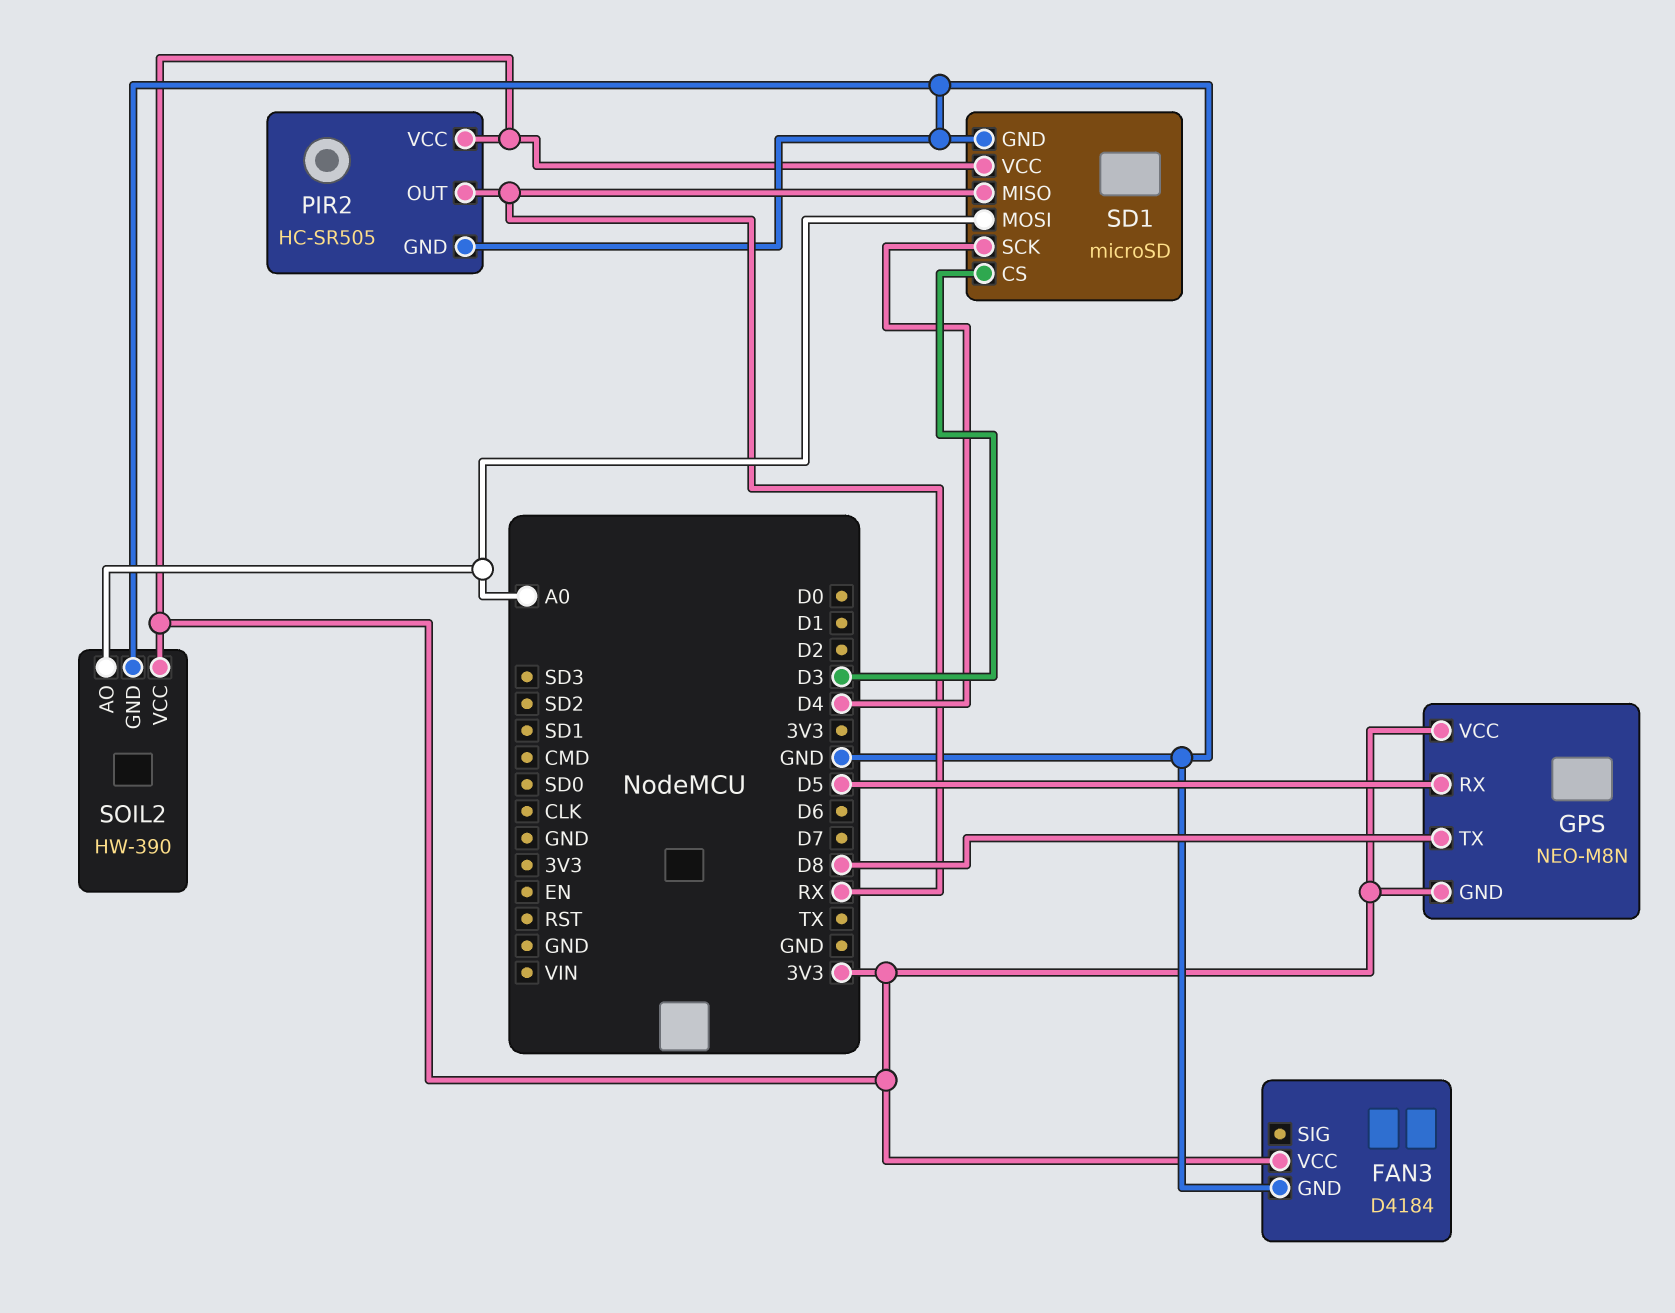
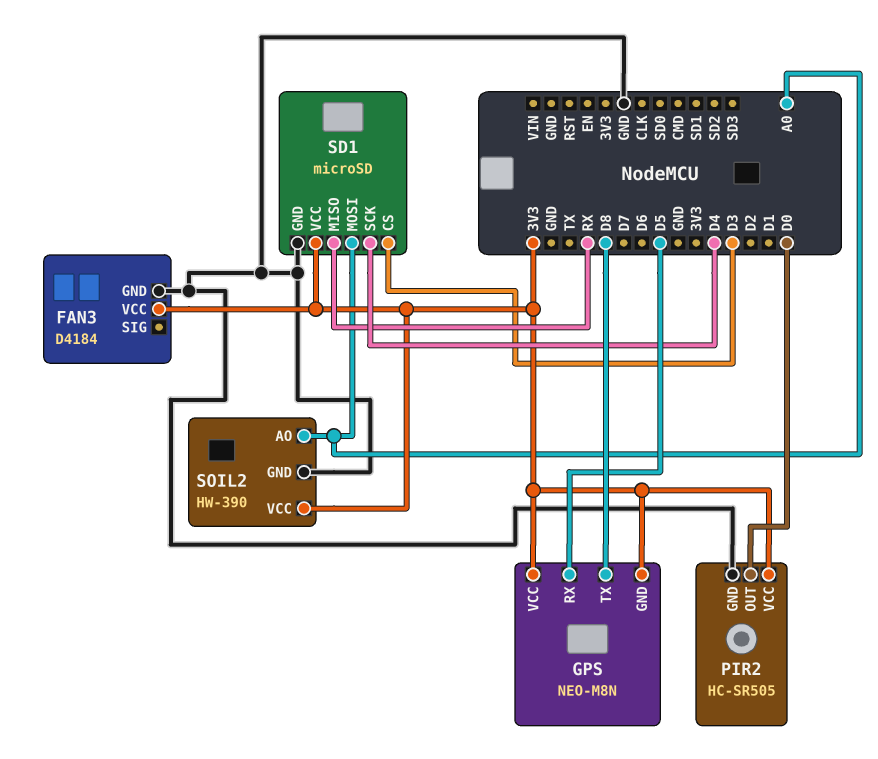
PIR2 pin OUT: RX -> D0

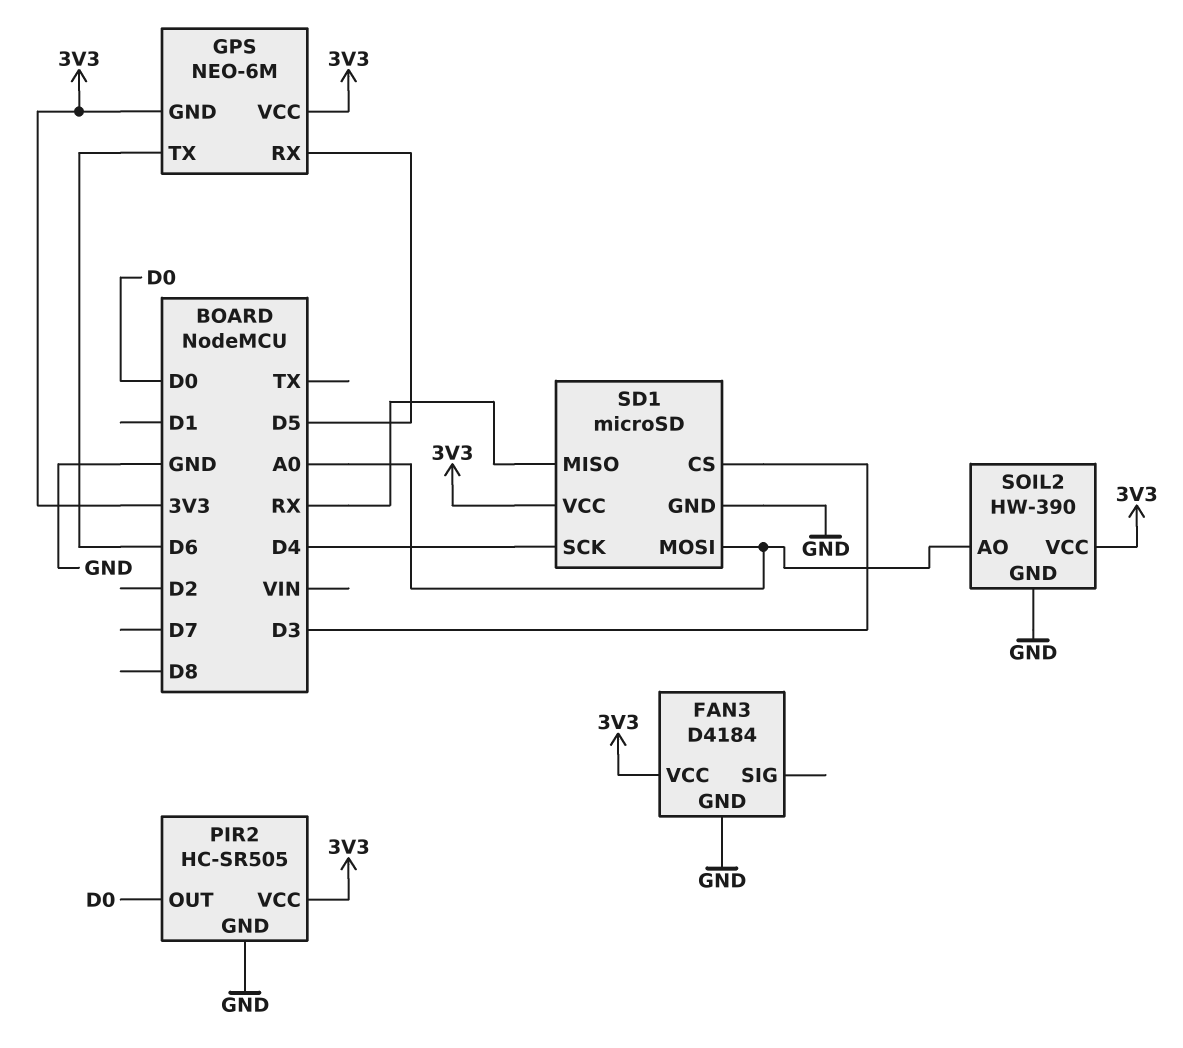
GPS: NEO-M8N -> NEO-6M
GPS pin TX: D8 -> D6

